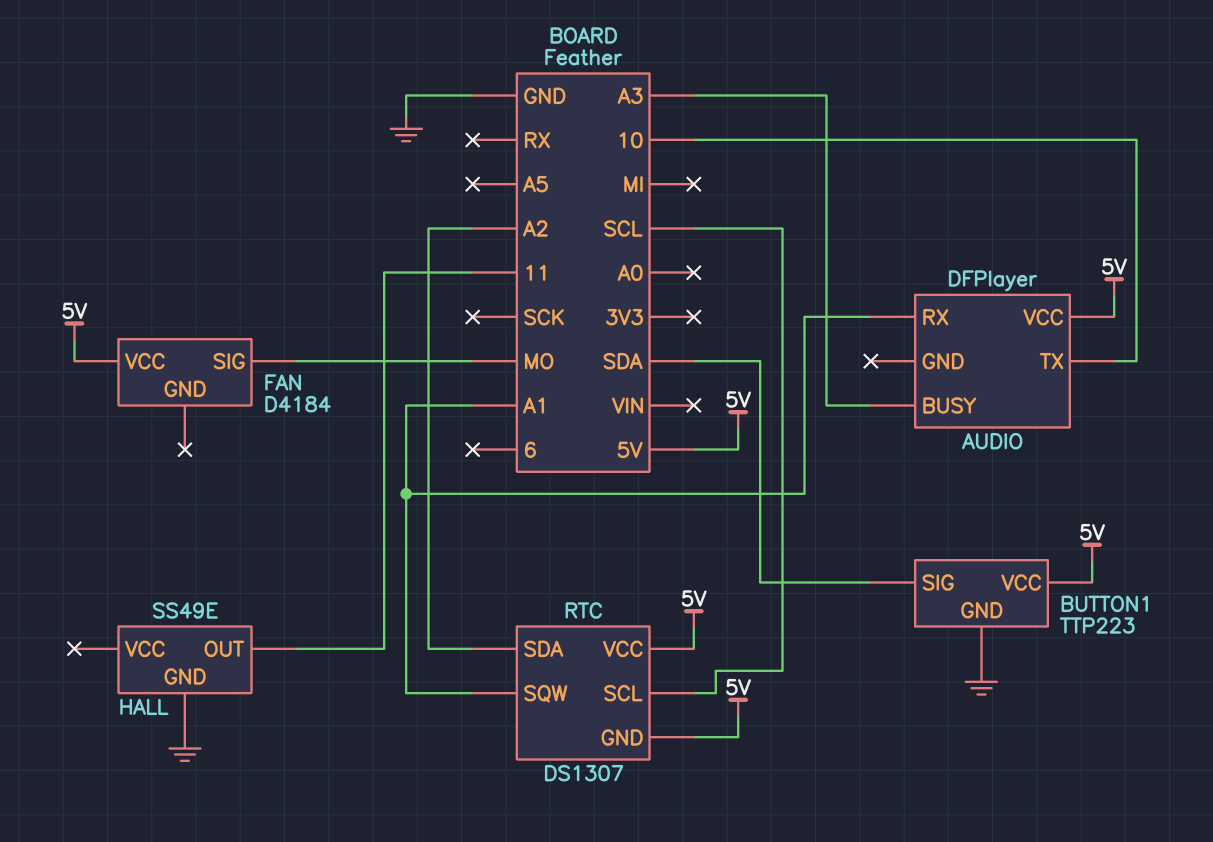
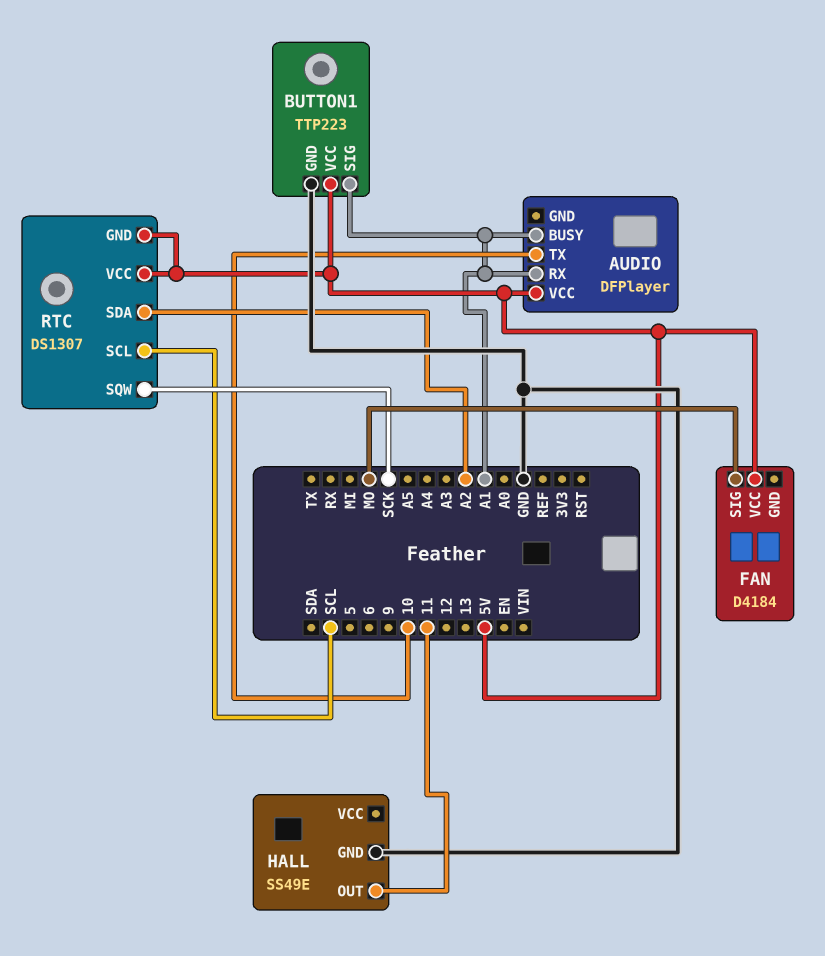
AUDIO pin BUSY: A3 -> A1
BUTTON1 pin SIG: SDA -> A1
RTC pin SQW: A1 -> SCK

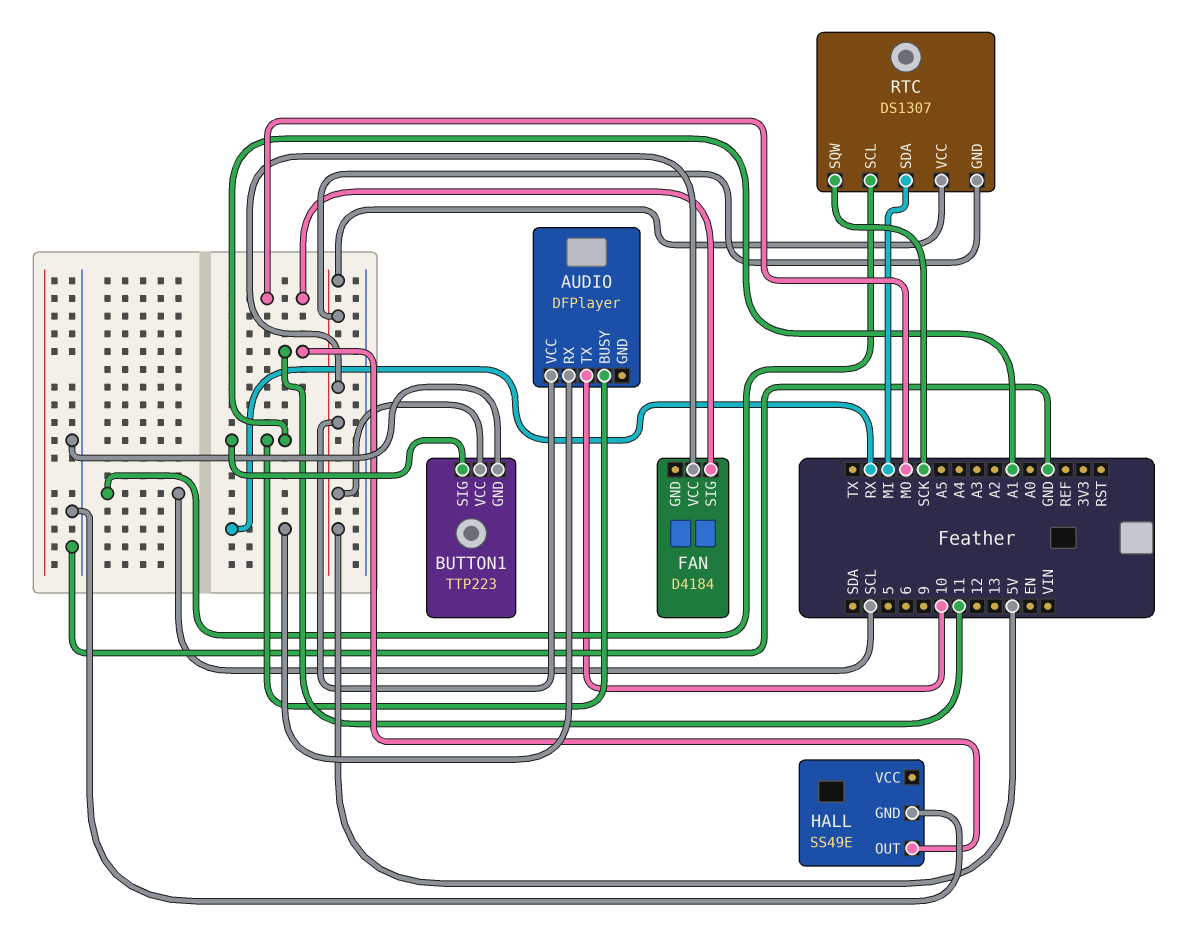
AUDIO pin RX: A1 -> RX
RTC pin SDA: A2 -> MI

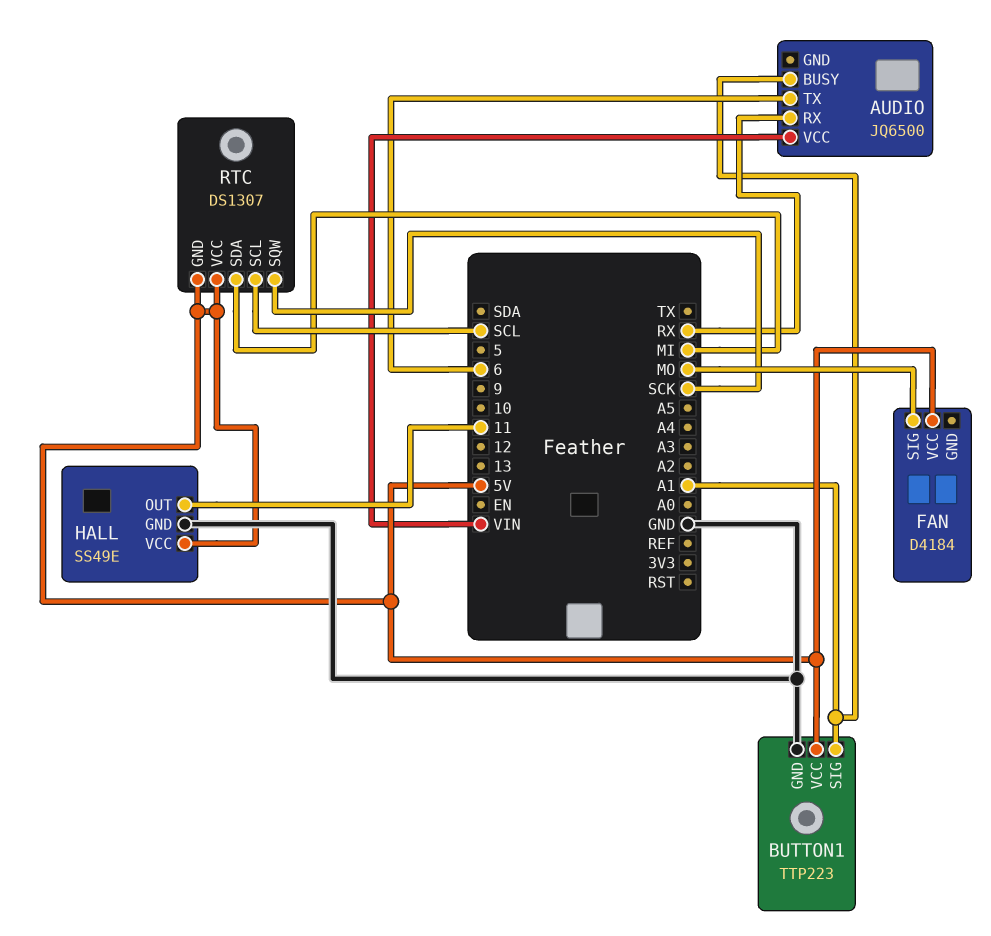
AUDIO: DFPlayer -> JQ6500
AUDIO pin TX: 10 -> 6
AUDIO pin VCC: 5V -> VIN
HALL pin VCC: none -> 5V

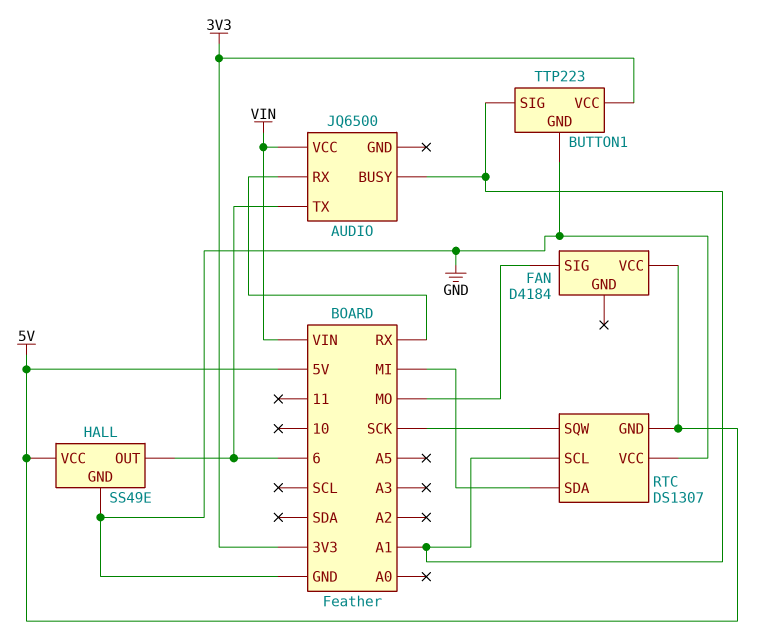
BUTTON1 pin VCC: 5V -> 3V3
HALL pin OUT: 11 -> 6
RTC pin SCL: SCL -> A1
RTC pin VCC: 5V -> GND

